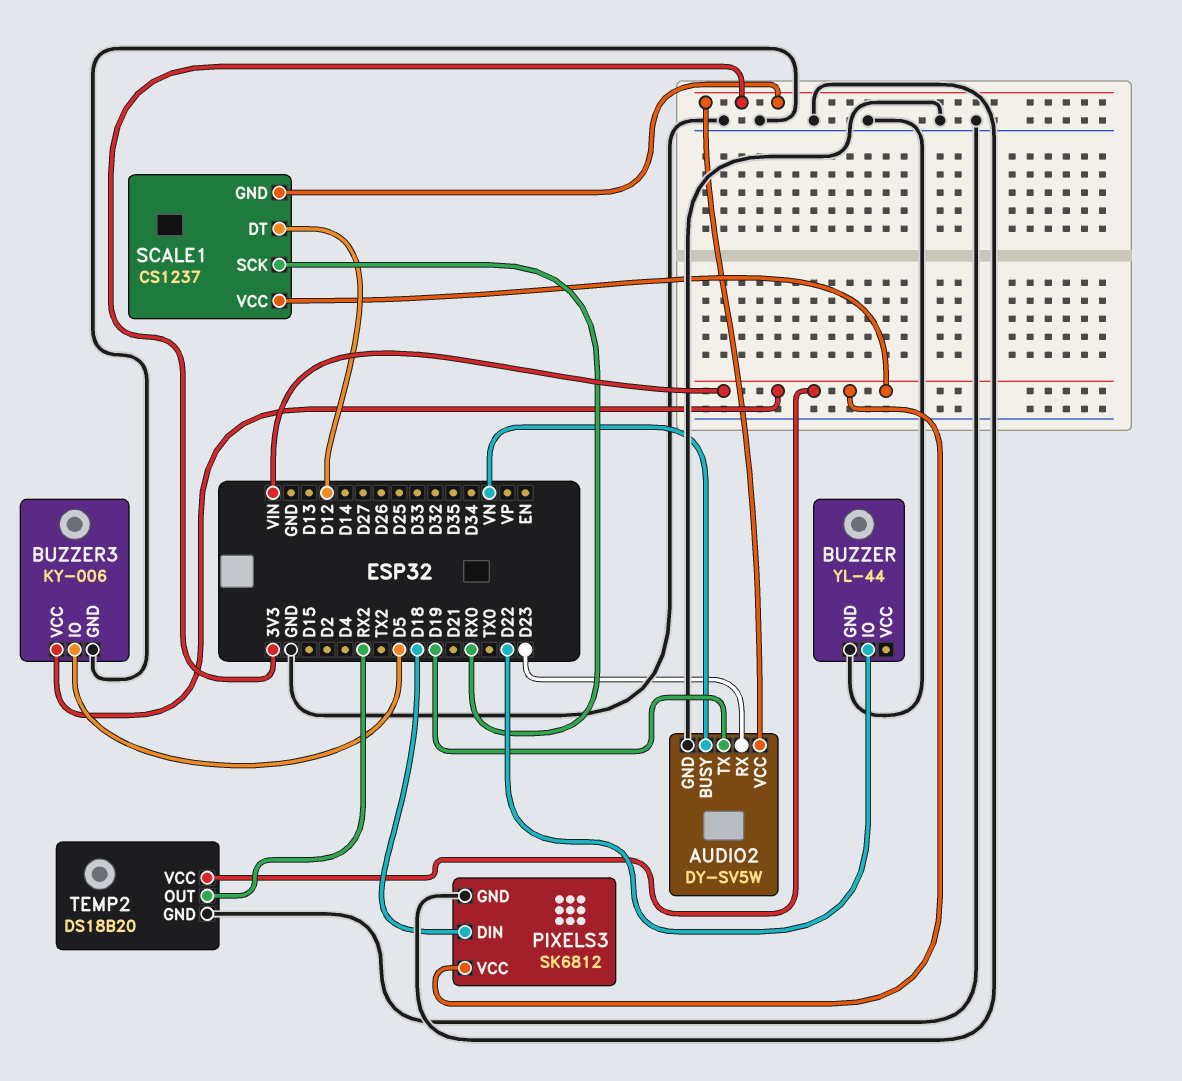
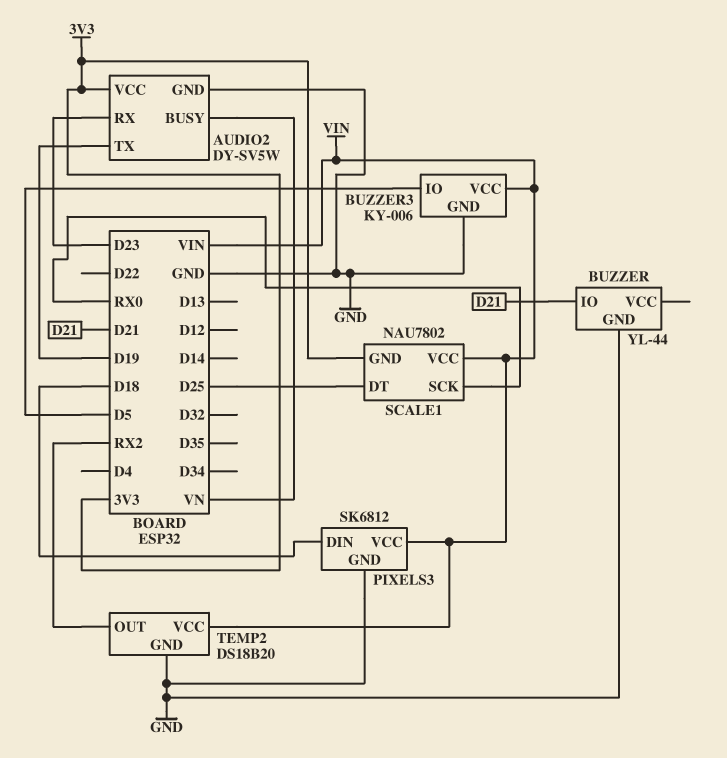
BUZZER pin IO: D22 -> D21
SCALE1: CS1237 -> NAU7802
SCALE1 pin DT: D12 -> D25

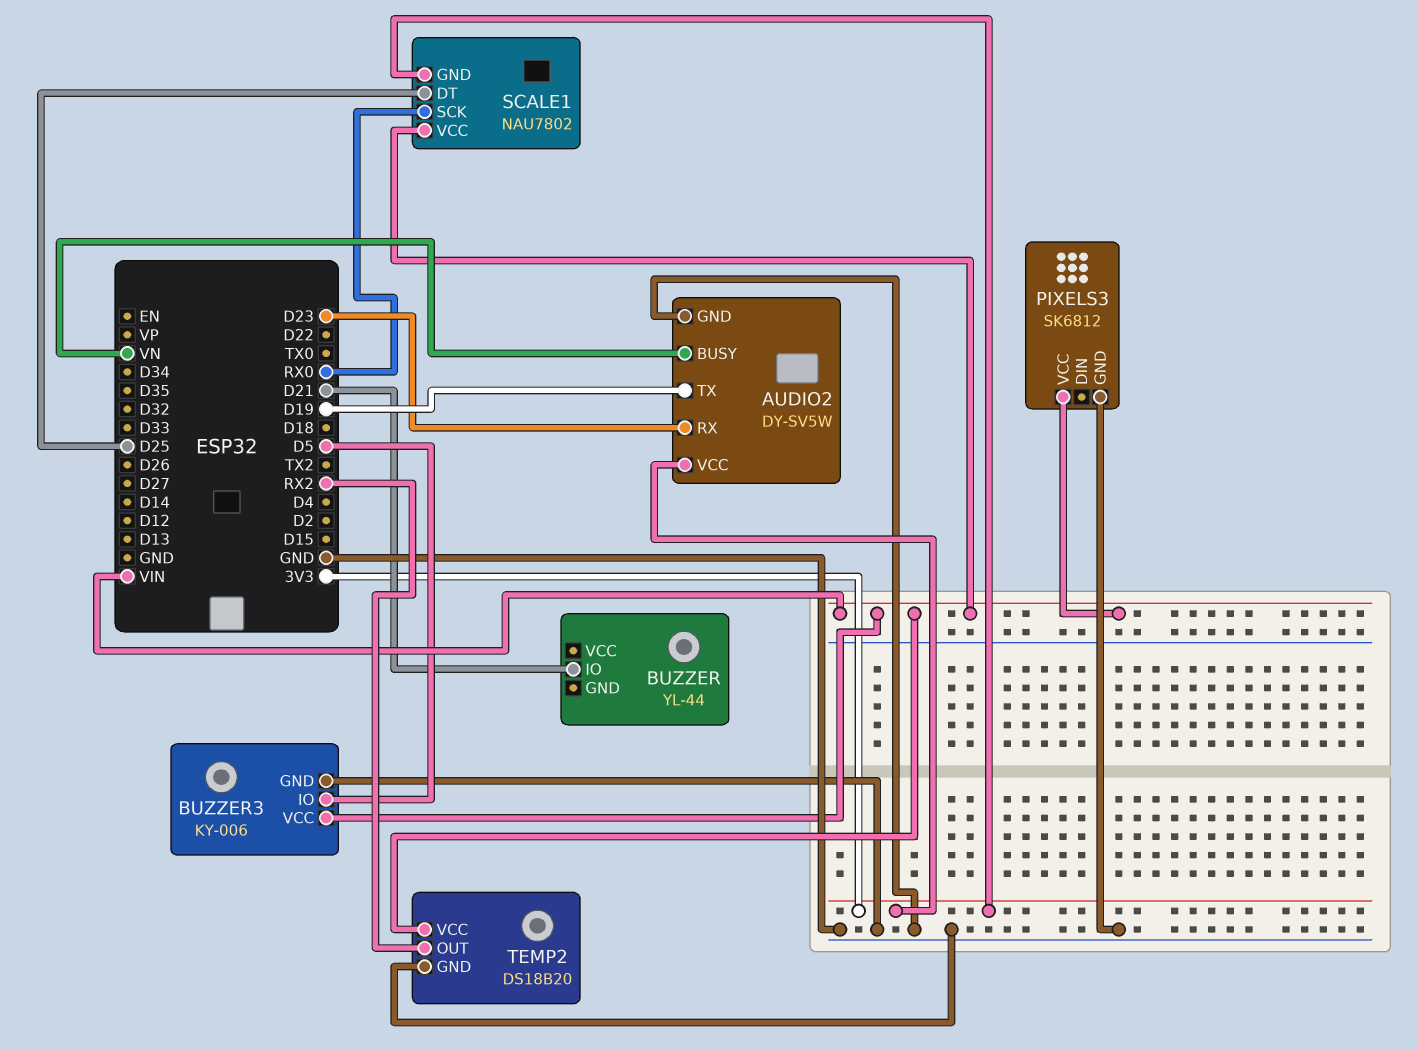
BUZZER pin GND: GND -> none
PIXELS3 pin DIN: D18 -> none

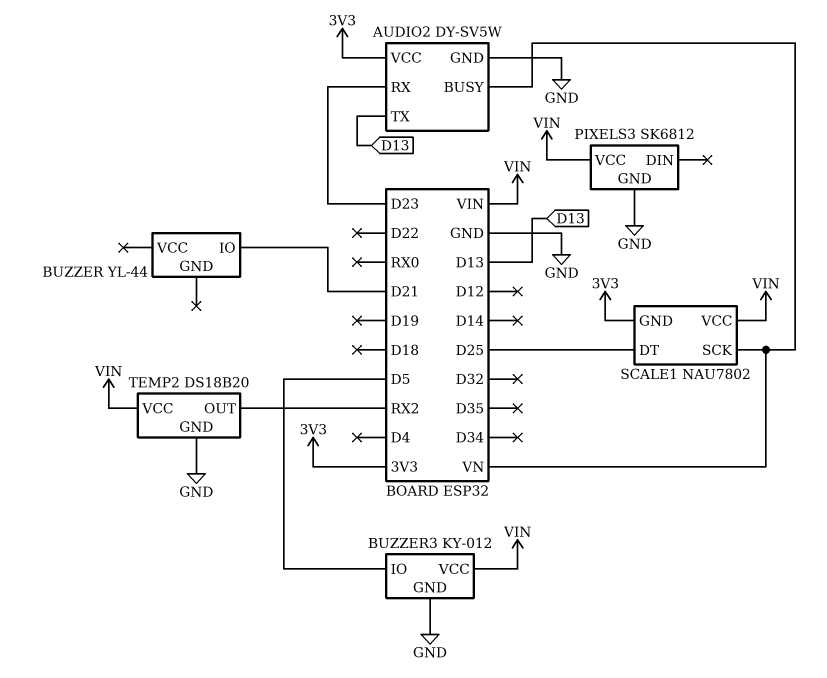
AUDIO2 pin TX: D19 -> D13
BUZZER3: KY-006 -> KY-012
SCALE1 pin SCK: RX0 -> VN

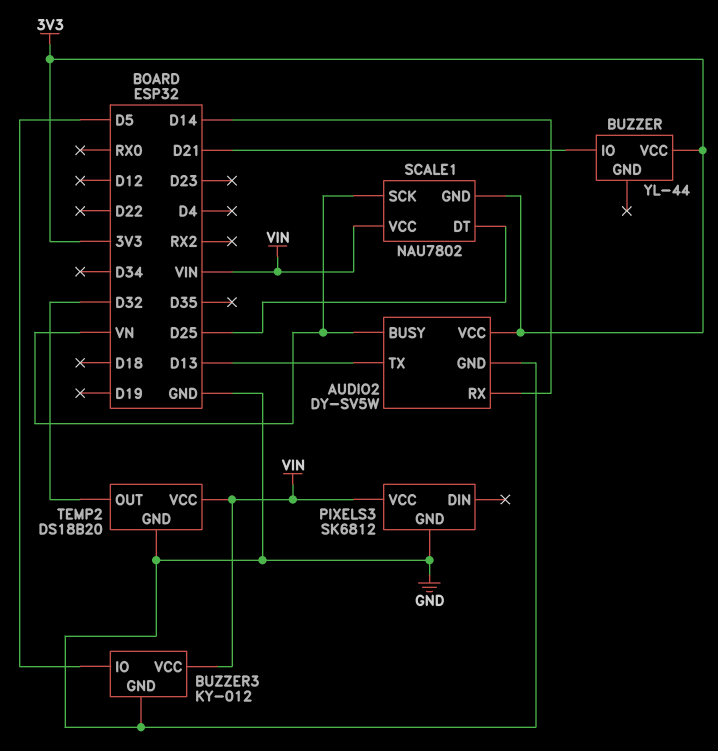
AUDIO2 pin RX: D23 -> D14
BUZZER pin VCC: none -> 3V3
TEMP2 pin OUT: RX2 -> D32

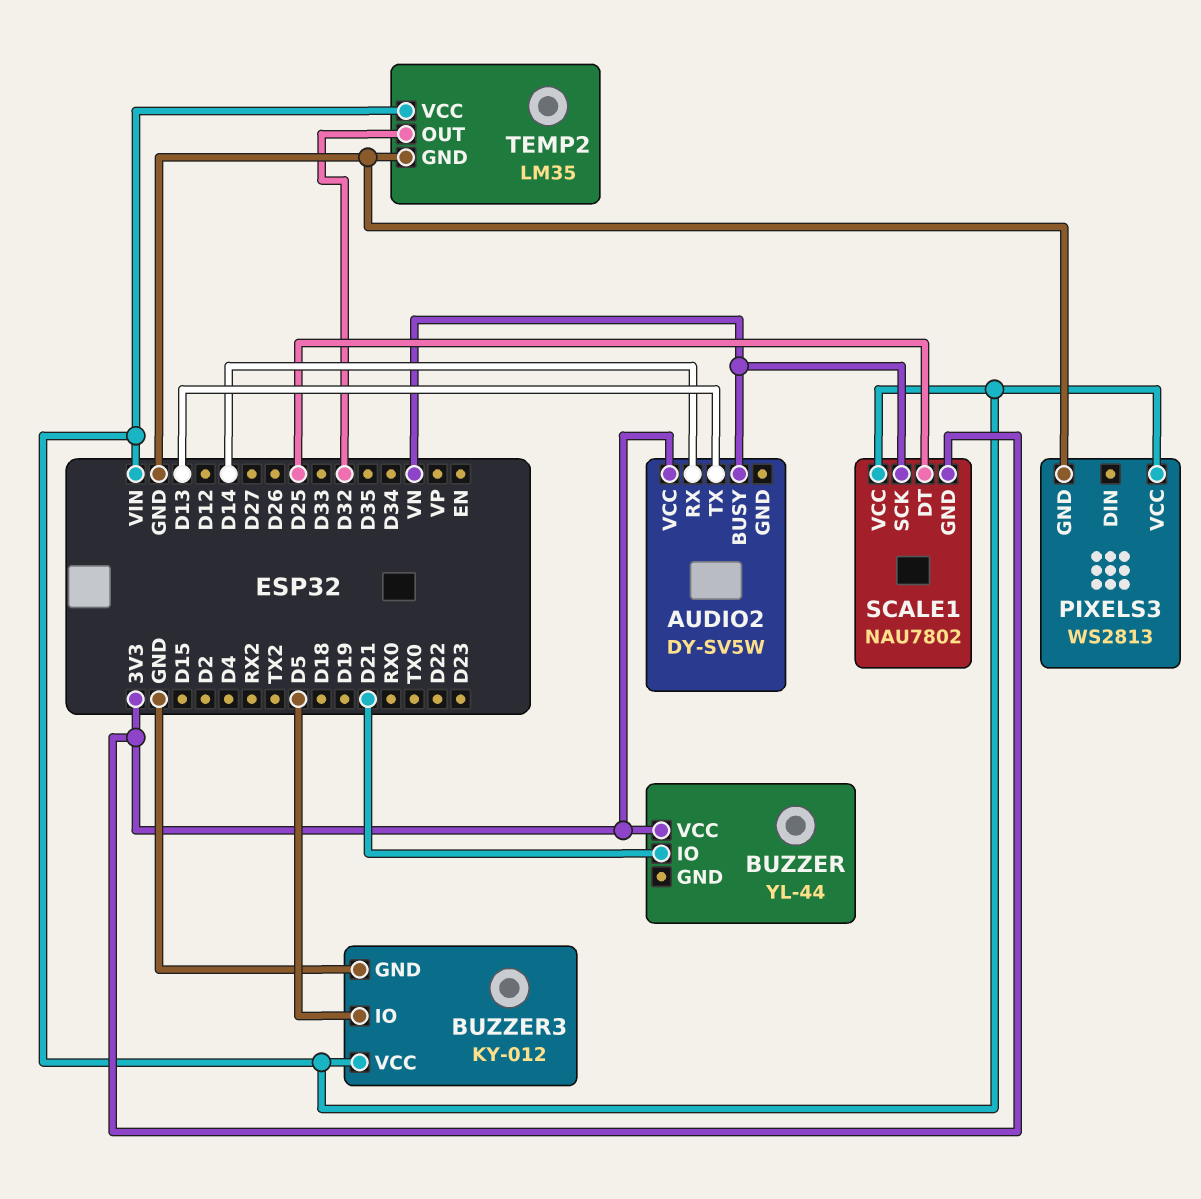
AUDIO2 pin GND: GND -> none
PIXELS3: SK6812 -> WS2813
TEMP2: DS18B20 -> LM35

